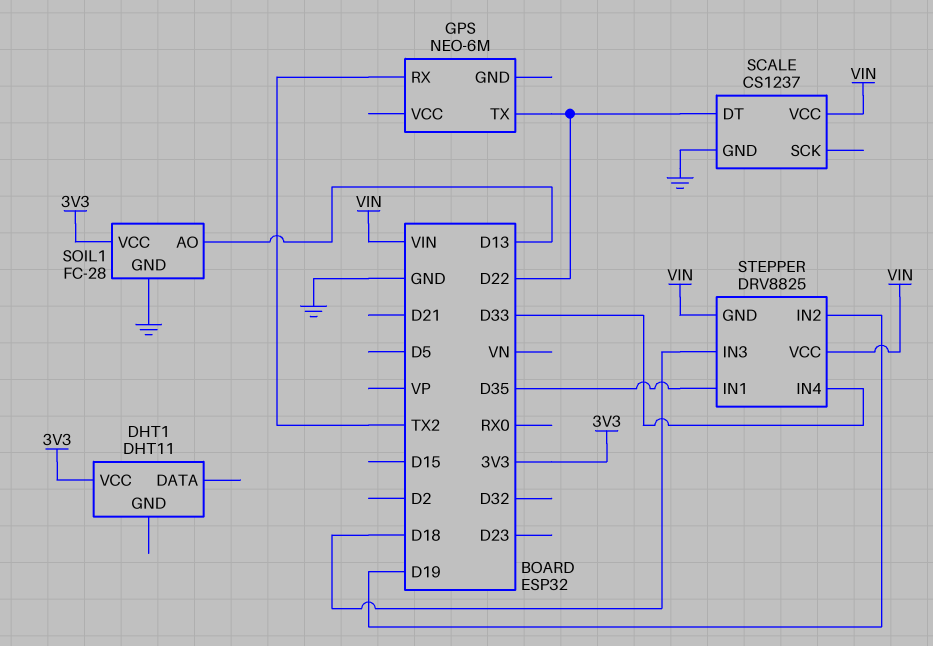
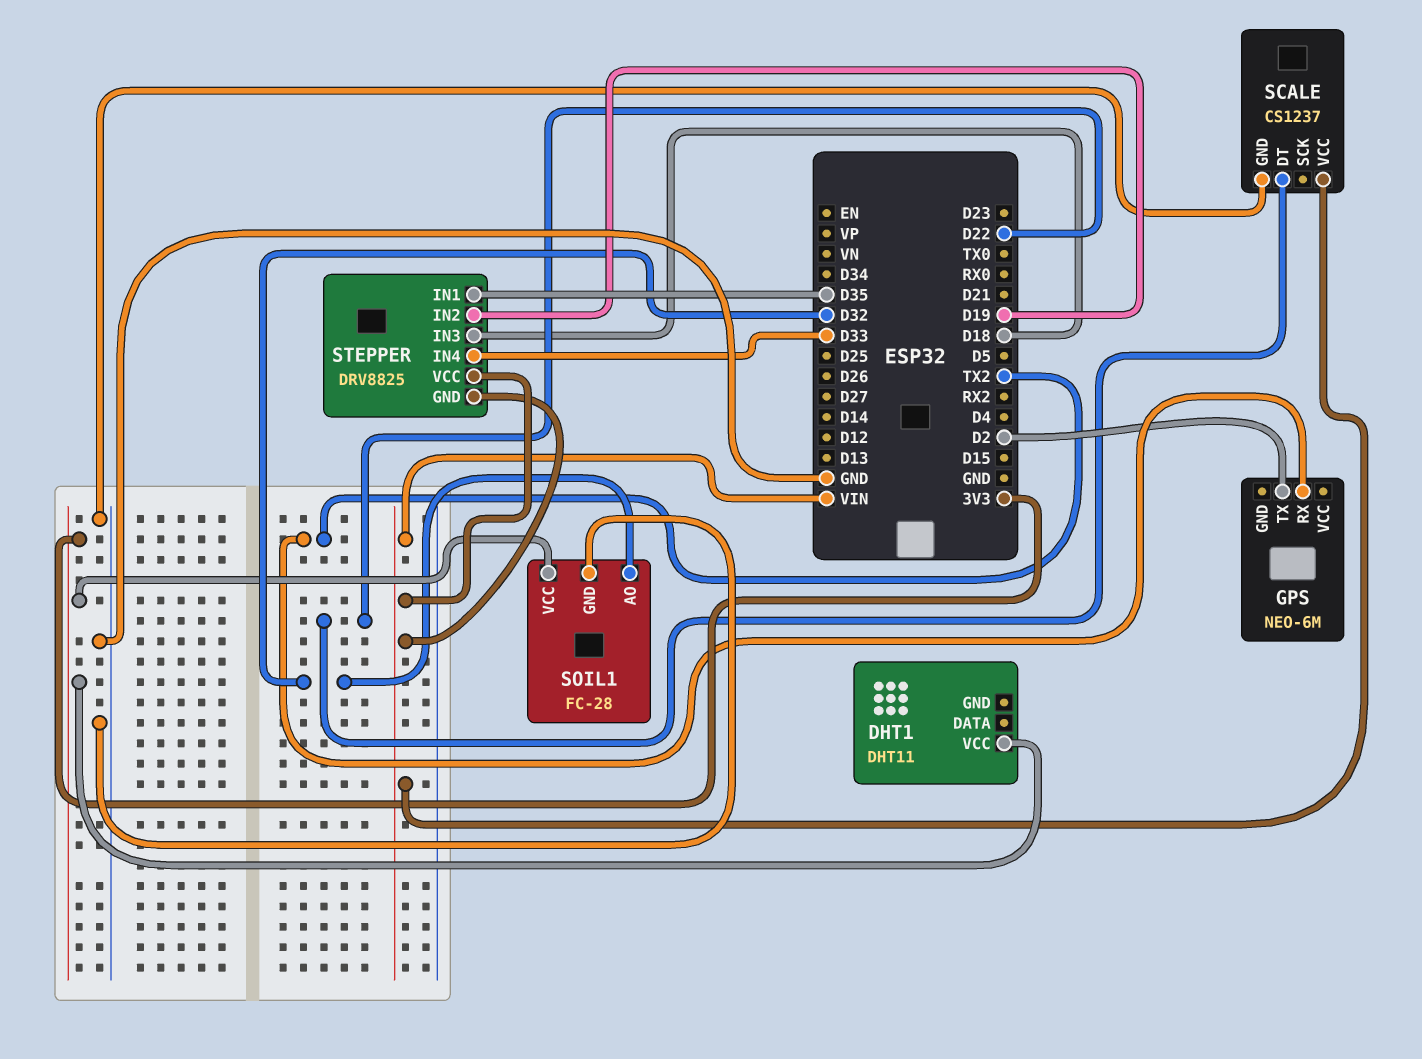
GPS pin TX: D22 -> D2
SOIL1 pin AO: D13 -> D32

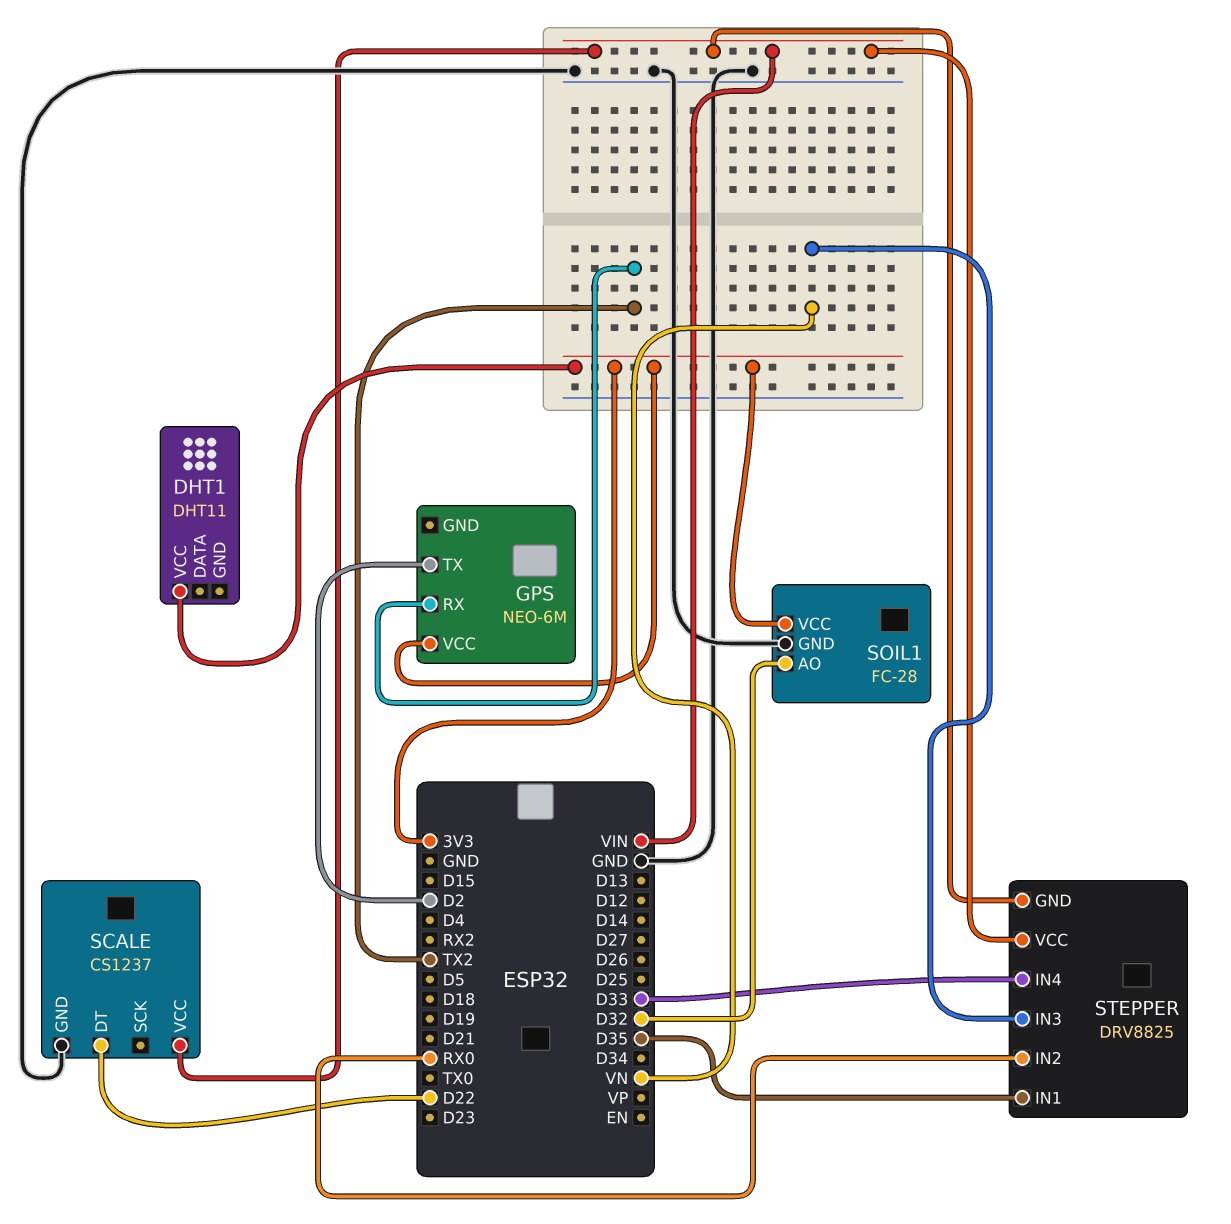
GPS pin VCC: none -> 3V3
STEPPER pin IN2: D19 -> RX0
STEPPER pin IN3: D18 -> VN

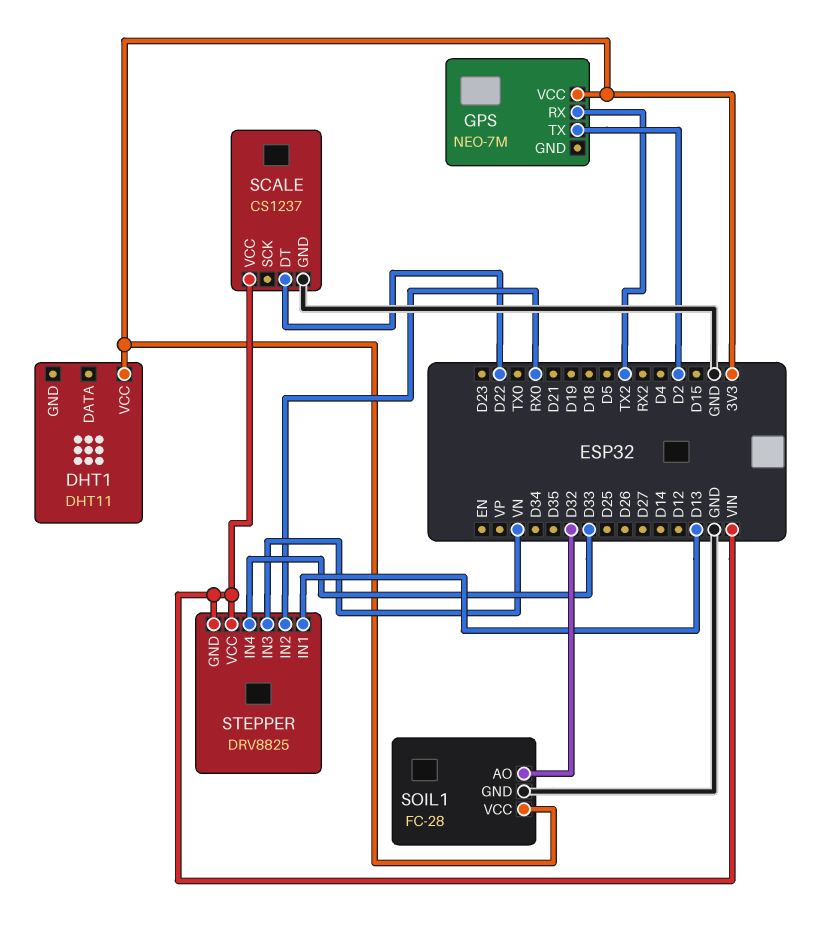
GPS: NEO-6M -> NEO-7M
STEPPER pin IN1: D35 -> D13

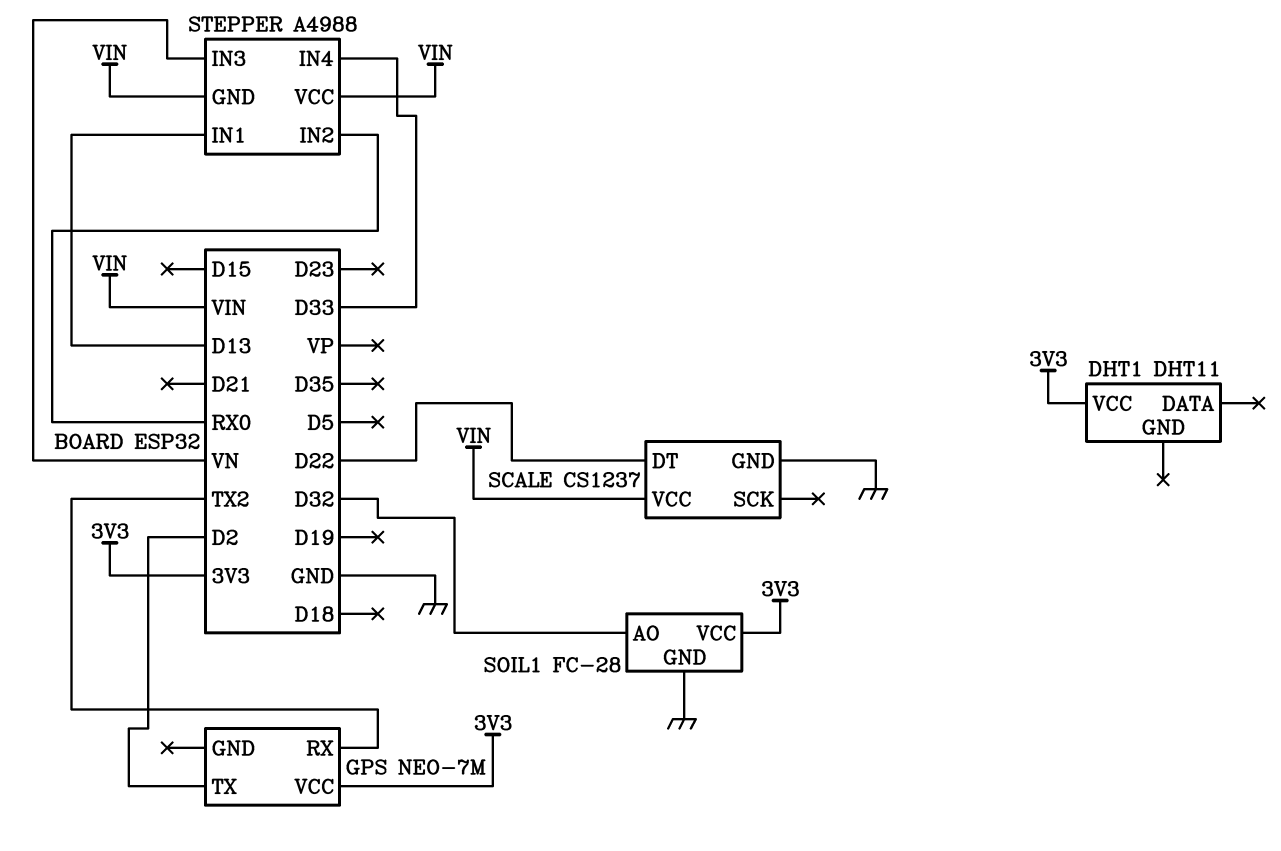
STEPPER: DRV8825 -> A4988

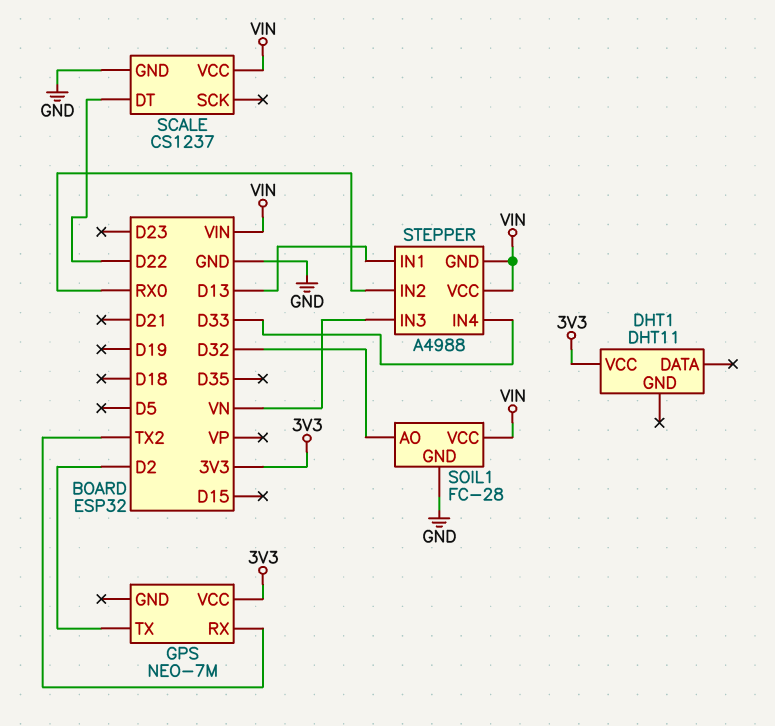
SOIL1 pin VCC: 3V3 -> VIN

